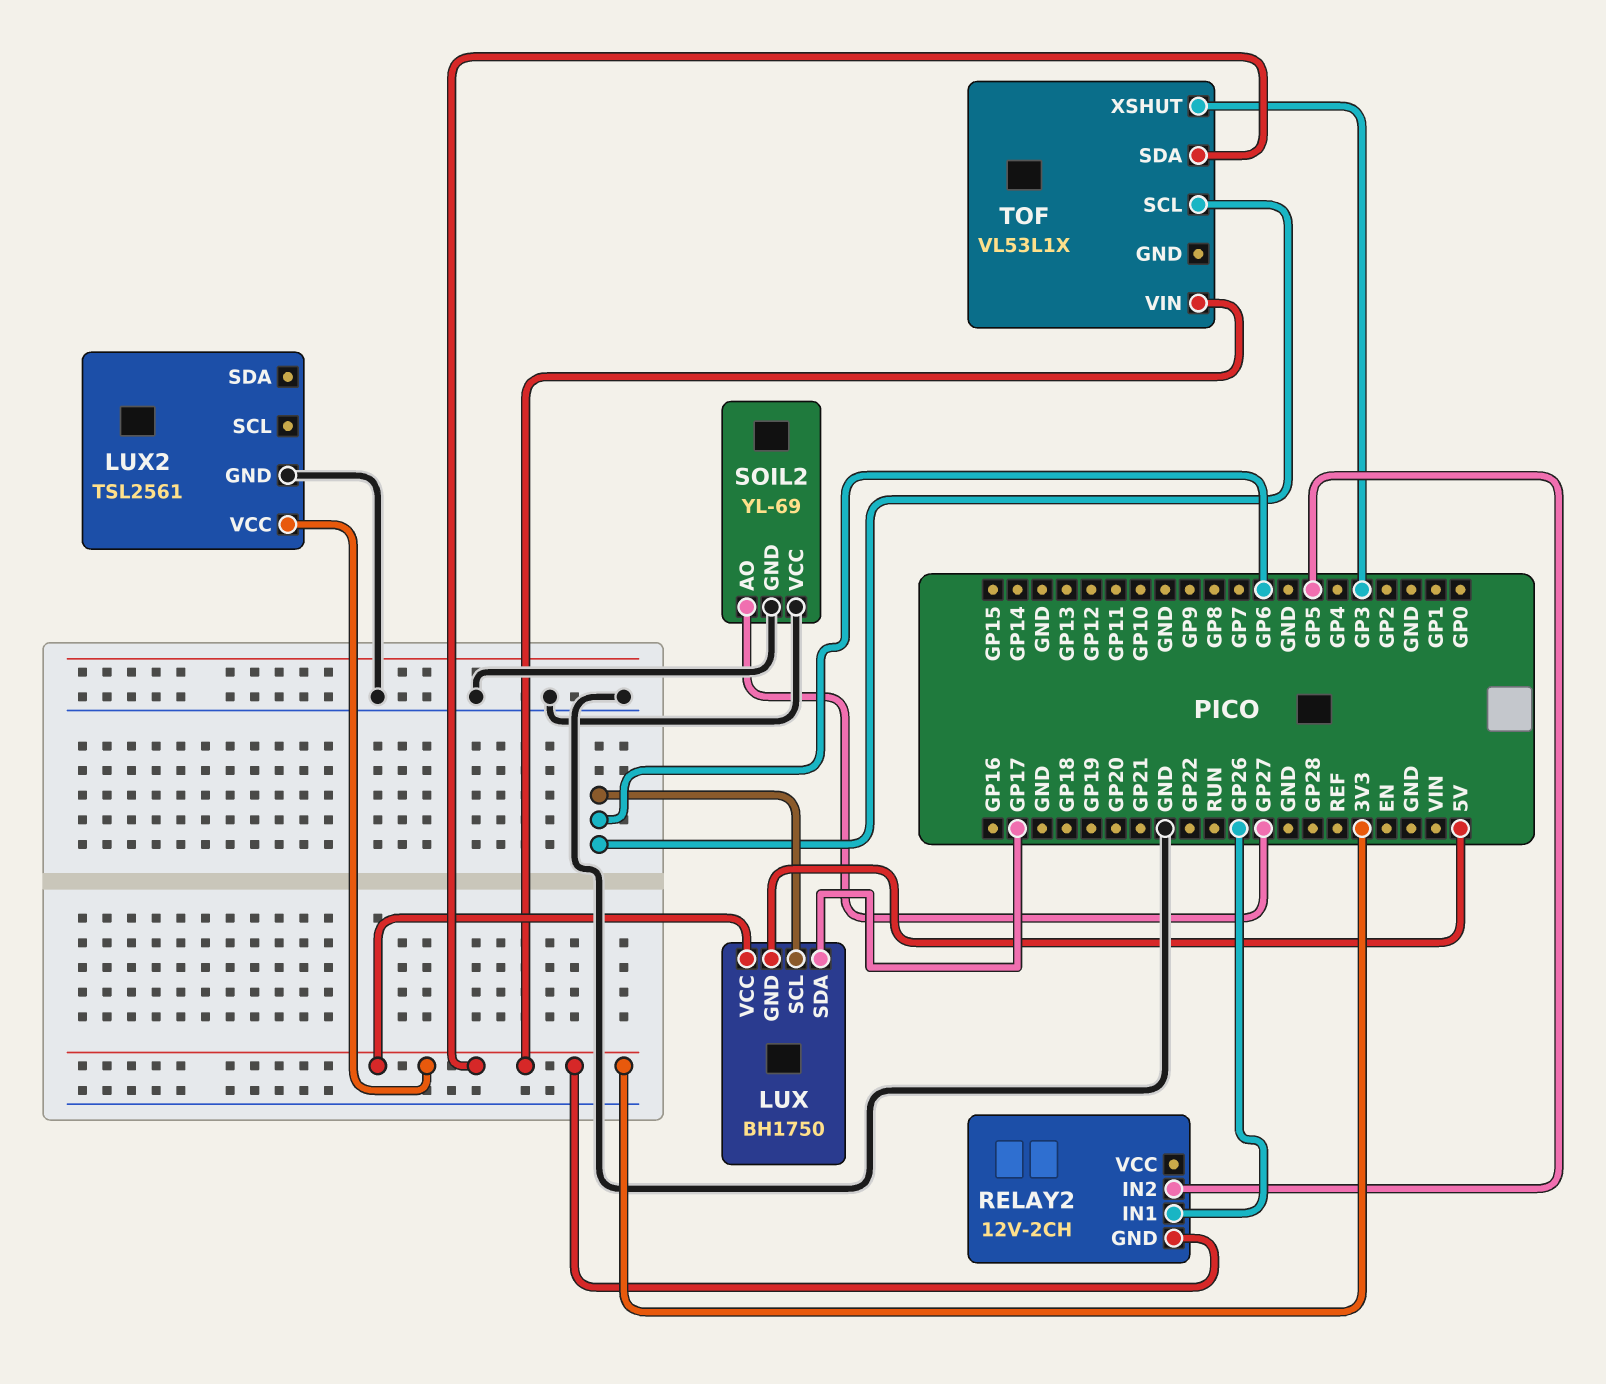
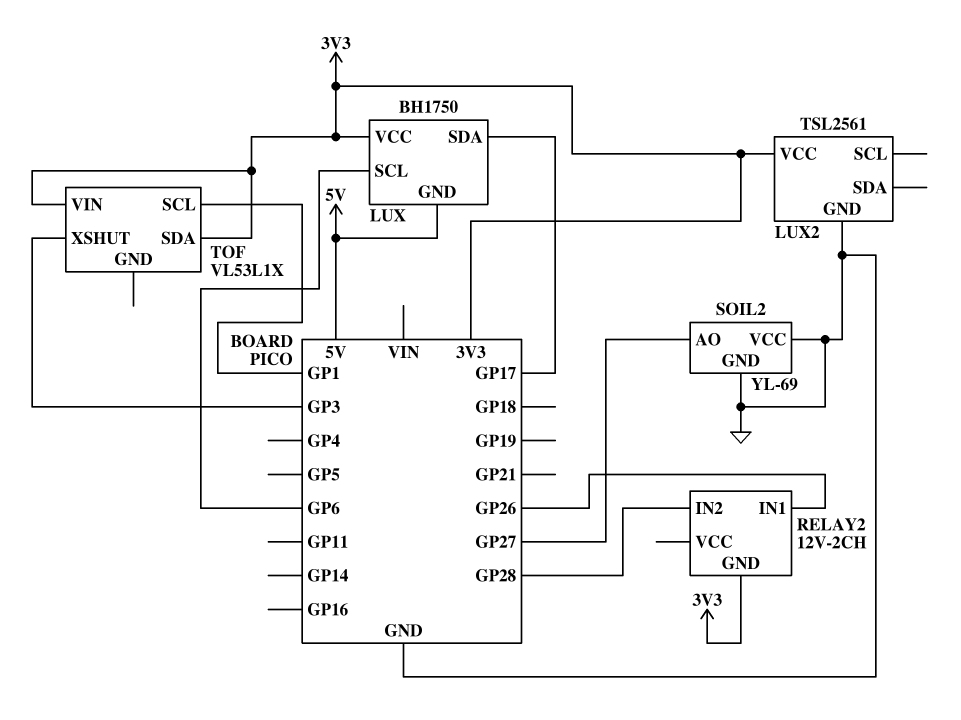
RELAY2 pin IN2: GP5 -> GP28
TOF pin SCL: GP6 -> GP1

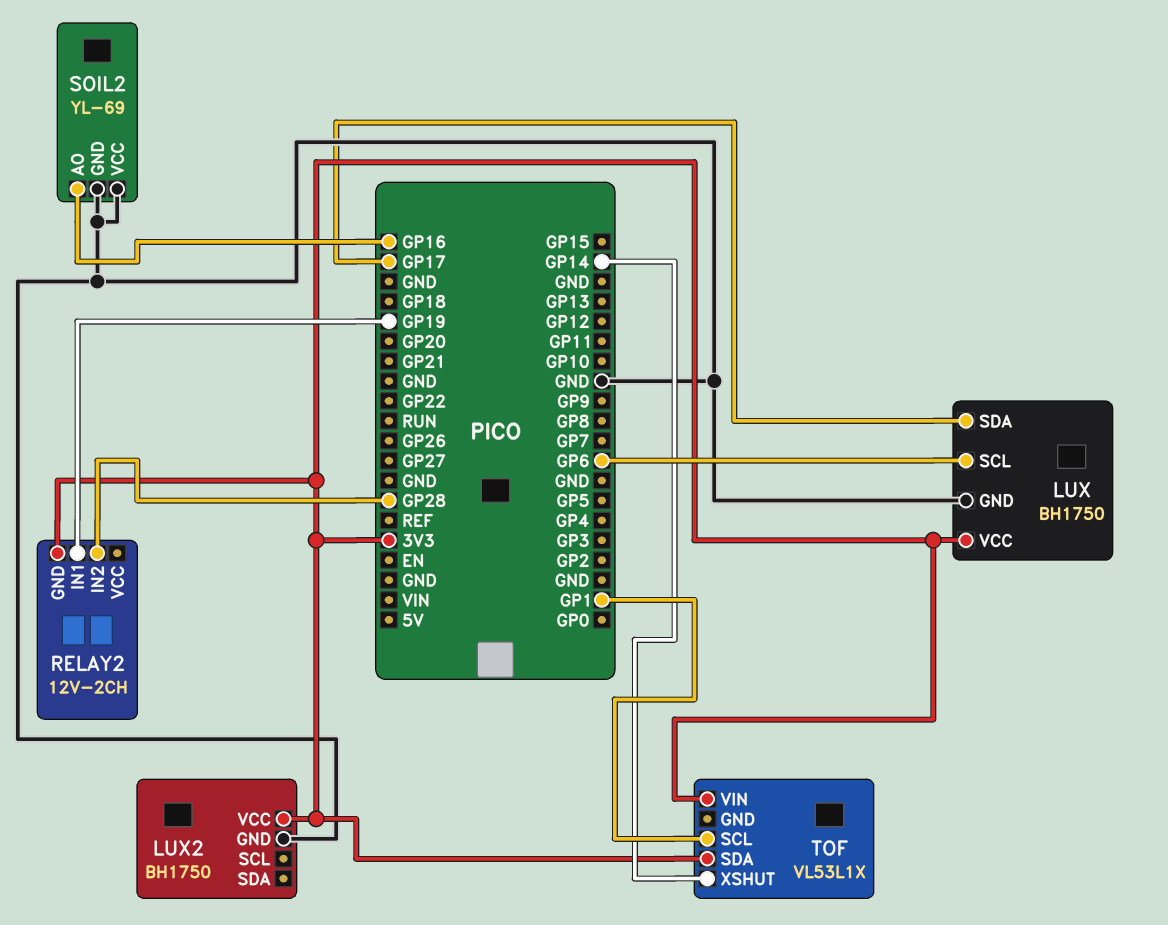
LUX pin GND: 5V -> GND
LUX2: TSL2561 -> BH1750
RELAY2 pin IN1: GP26 -> GP19
SOIL2 pin AO: GP27 -> GP16
TOF pin XSHUT: GP3 -> GP14

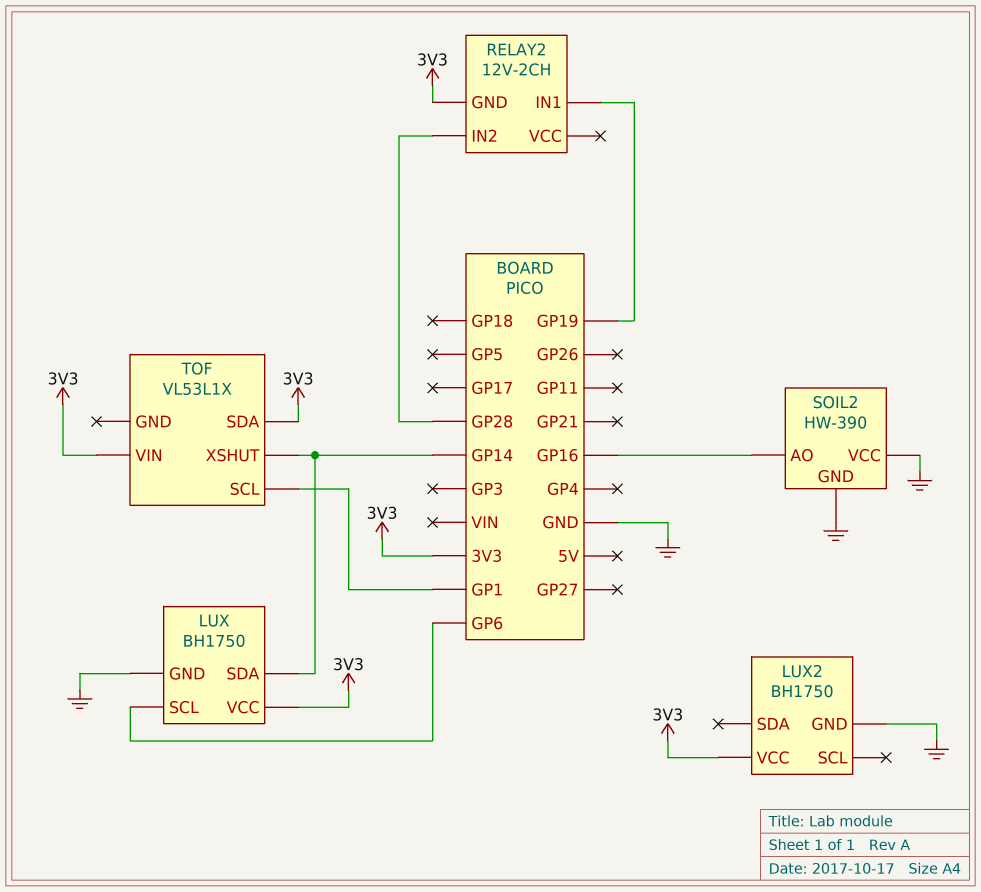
LUX pin SDA: GP17 -> GP14
SOIL2: YL-69 -> HW-390

